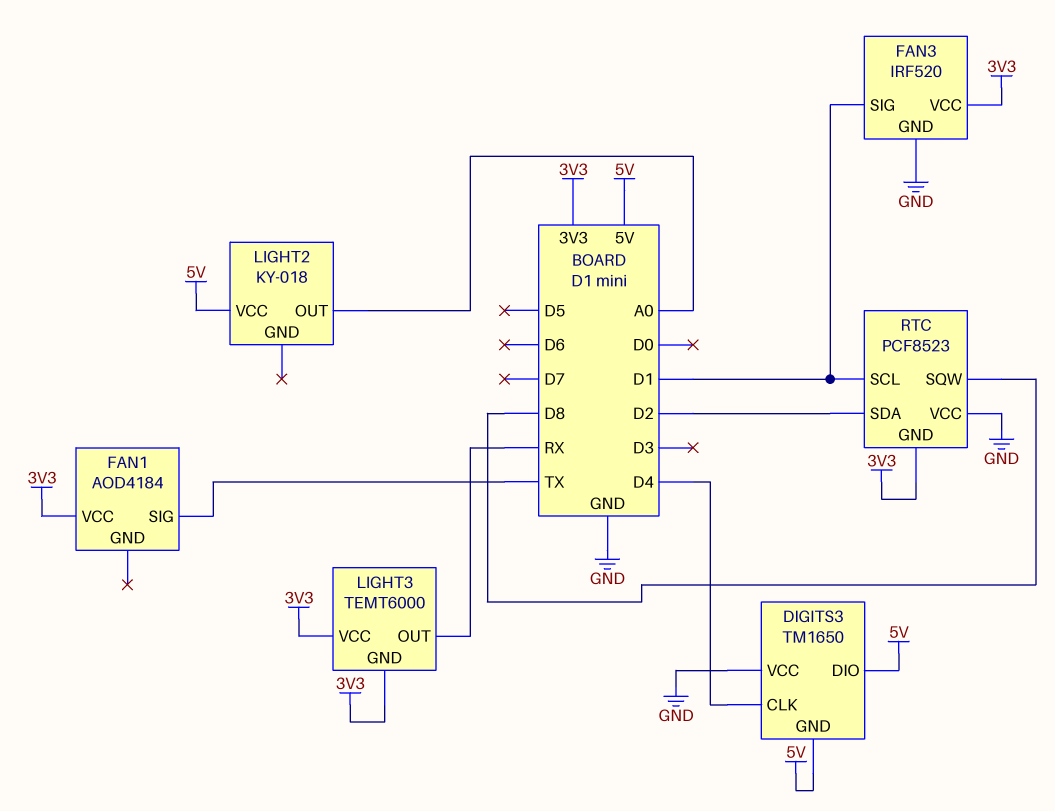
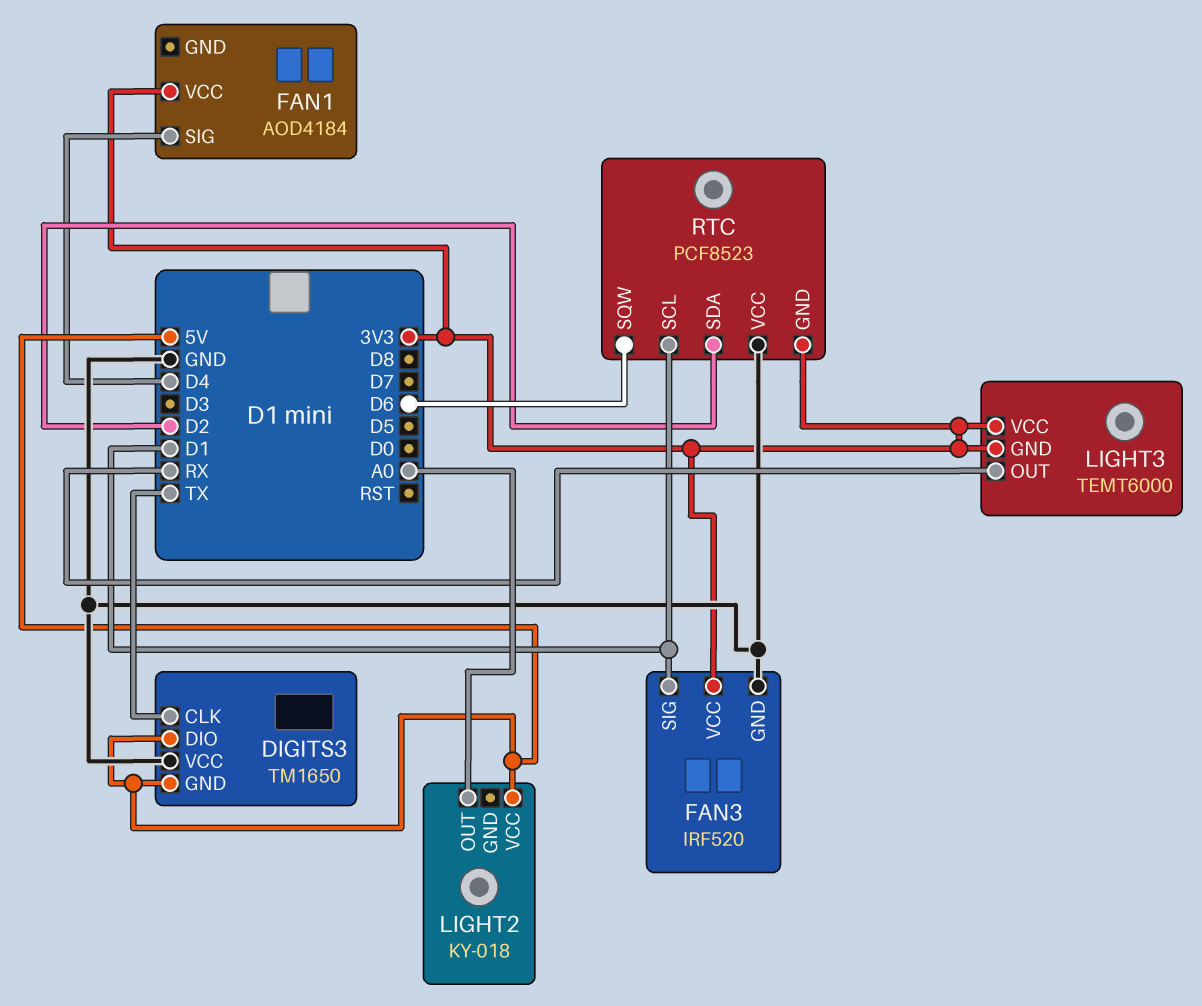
DIGITS3 pin CLK: D4 -> TX
FAN1 pin SIG: TX -> D4
RTC pin SQW: D8 -> D6

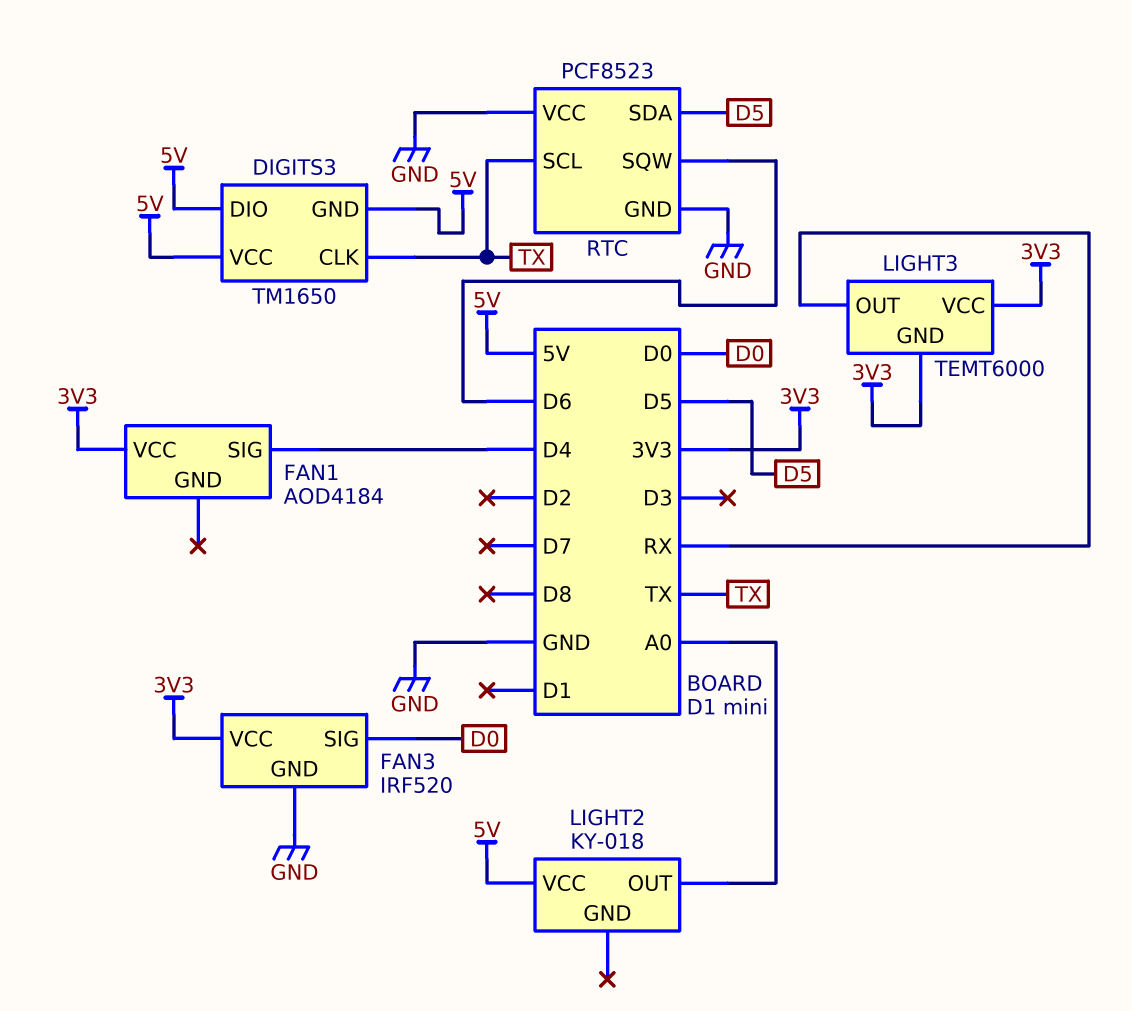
DIGITS3 pin VCC: GND -> 5V
FAN3 pin SIG: D1 -> D0
RTC pin GND: 3V3 -> GND
RTC pin SCL: D1 -> TX
RTC pin SDA: D2 -> D5

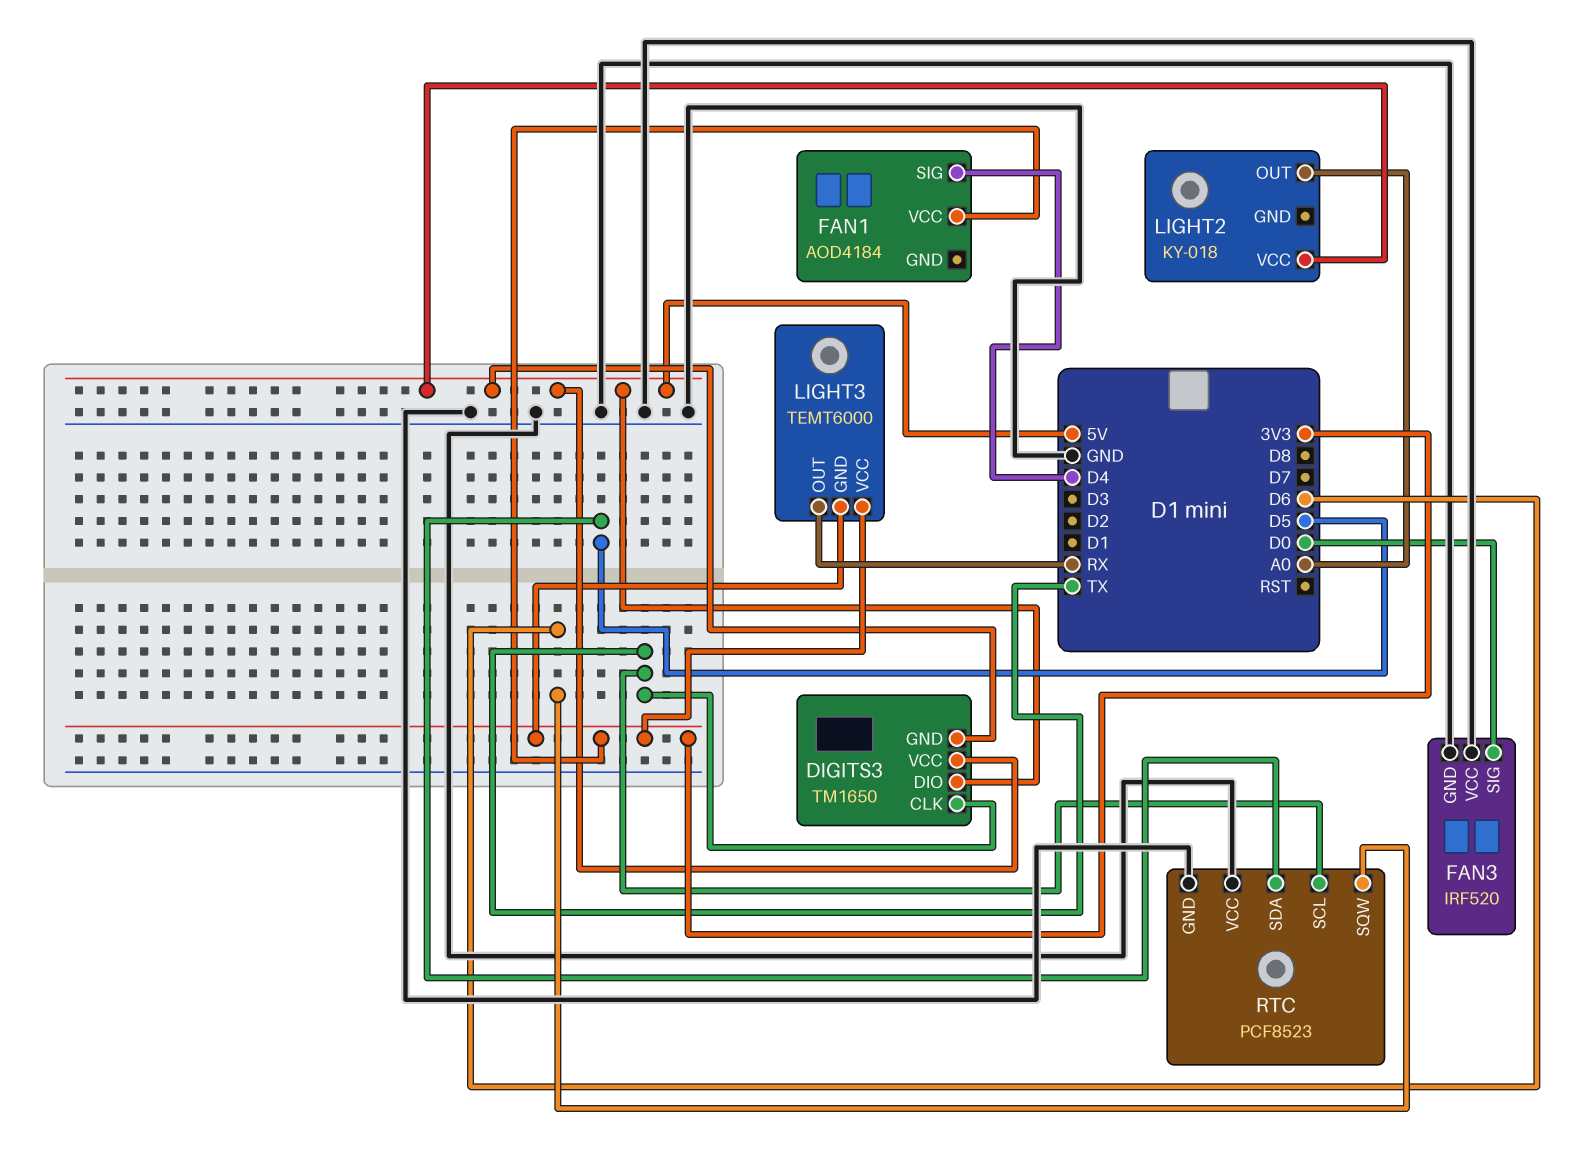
FAN3 pin VCC: 3V3 -> GND

